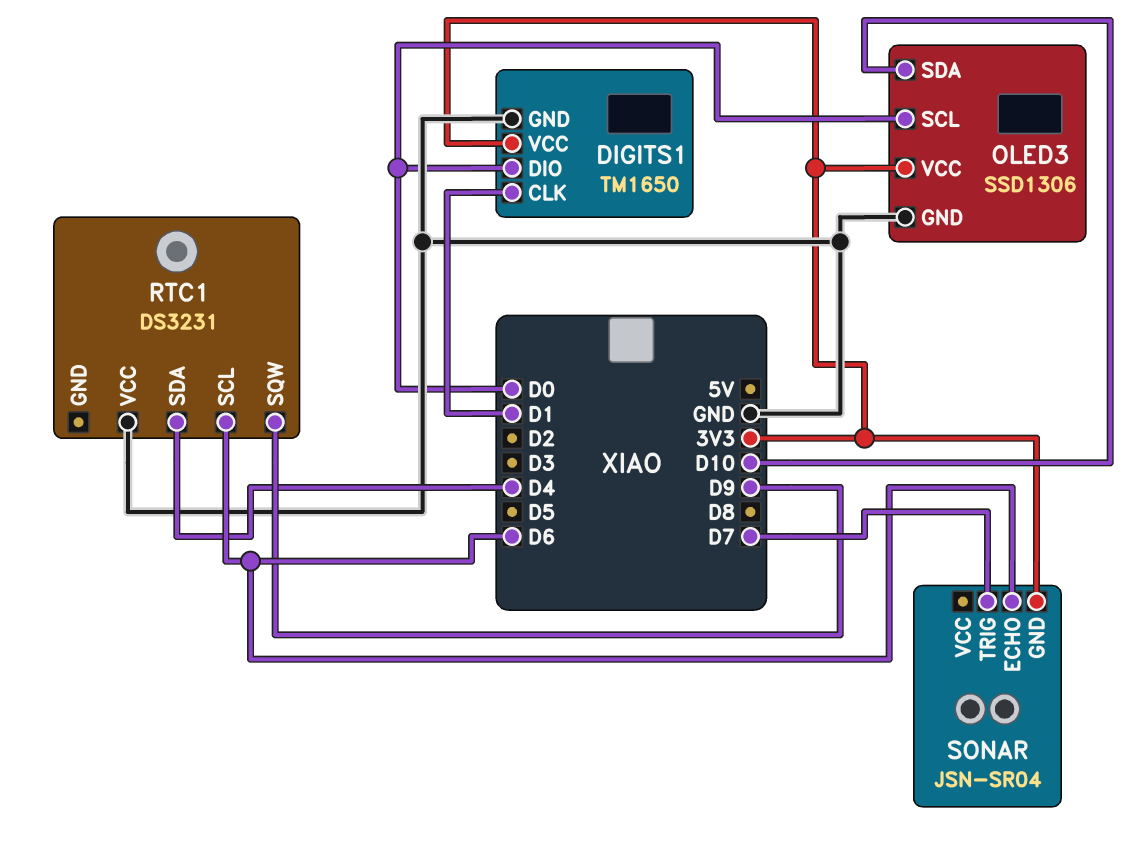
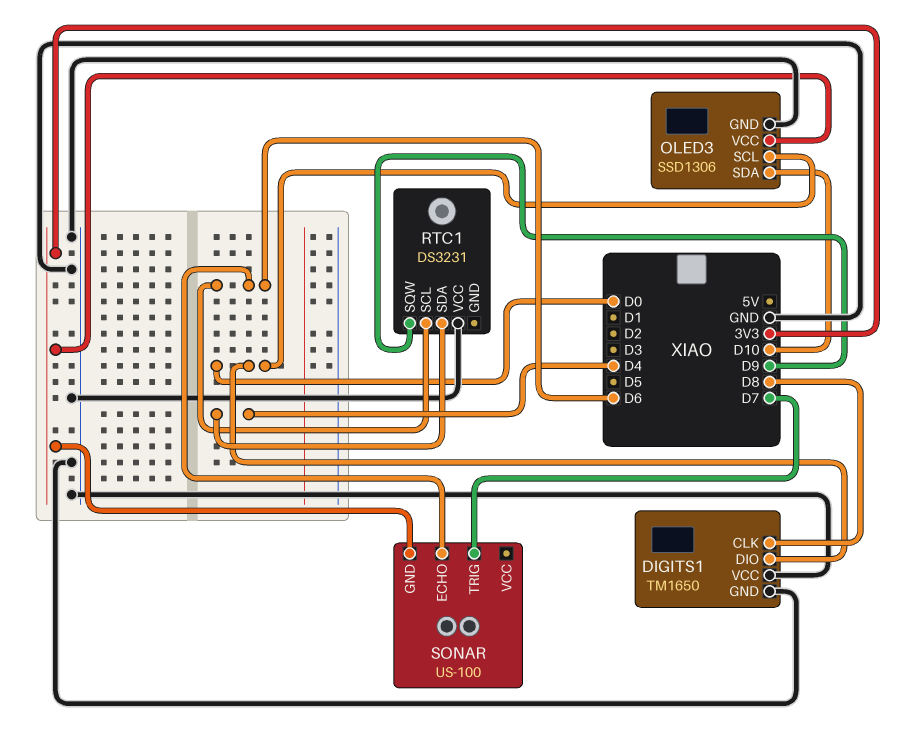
DIGITS1 pin CLK: D1 -> D8
DIGITS1 pin VCC: 3V3 -> GND
SONAR: JSN-SR04 -> US-100

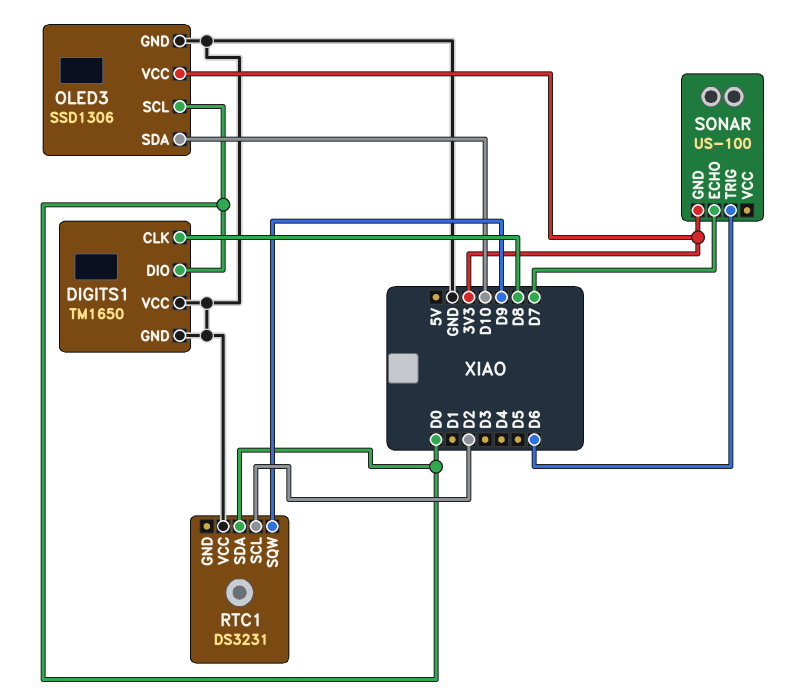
RTC1 pin SCL: D6 -> D2
RTC1 pin SDA: D4 -> D0
SONAR pin ECHO: D6 -> D7
SONAR pin TRIG: D7 -> D6

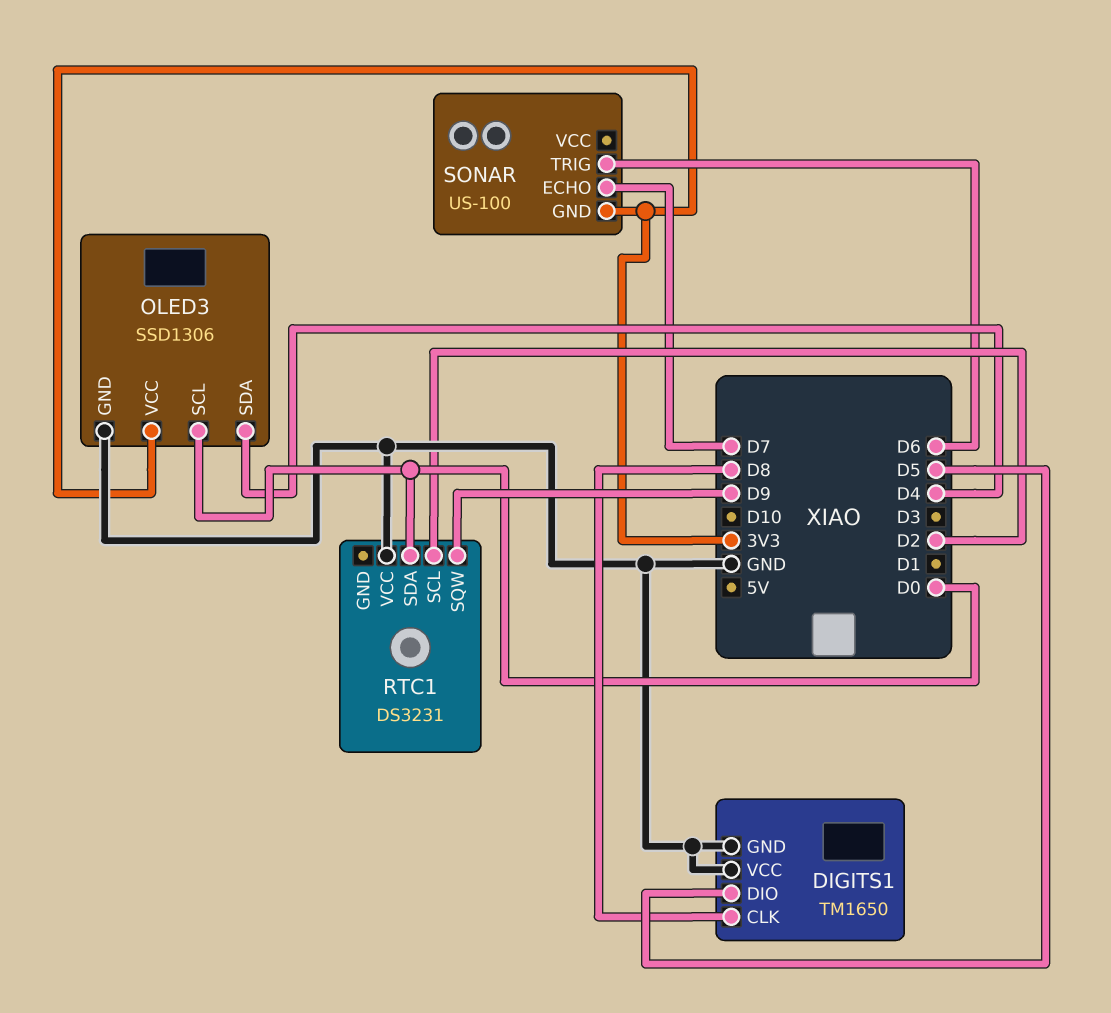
DIGITS1 pin DIO: D0 -> D5
OLED3 pin SDA: D10 -> D4

